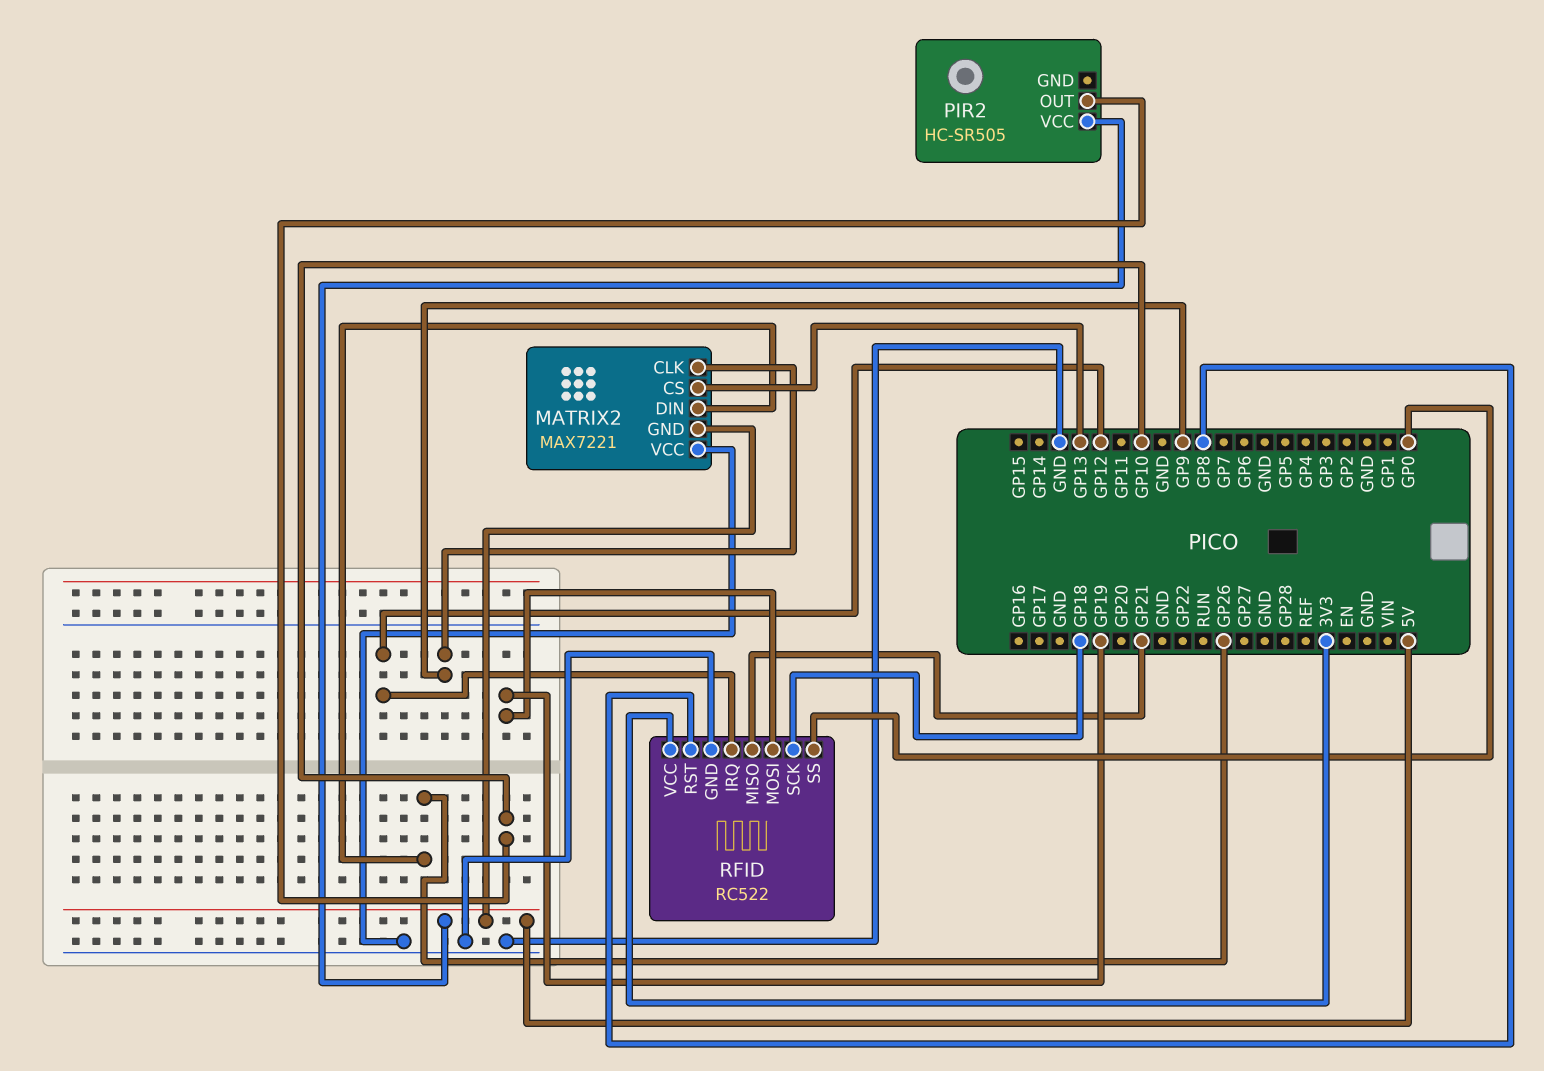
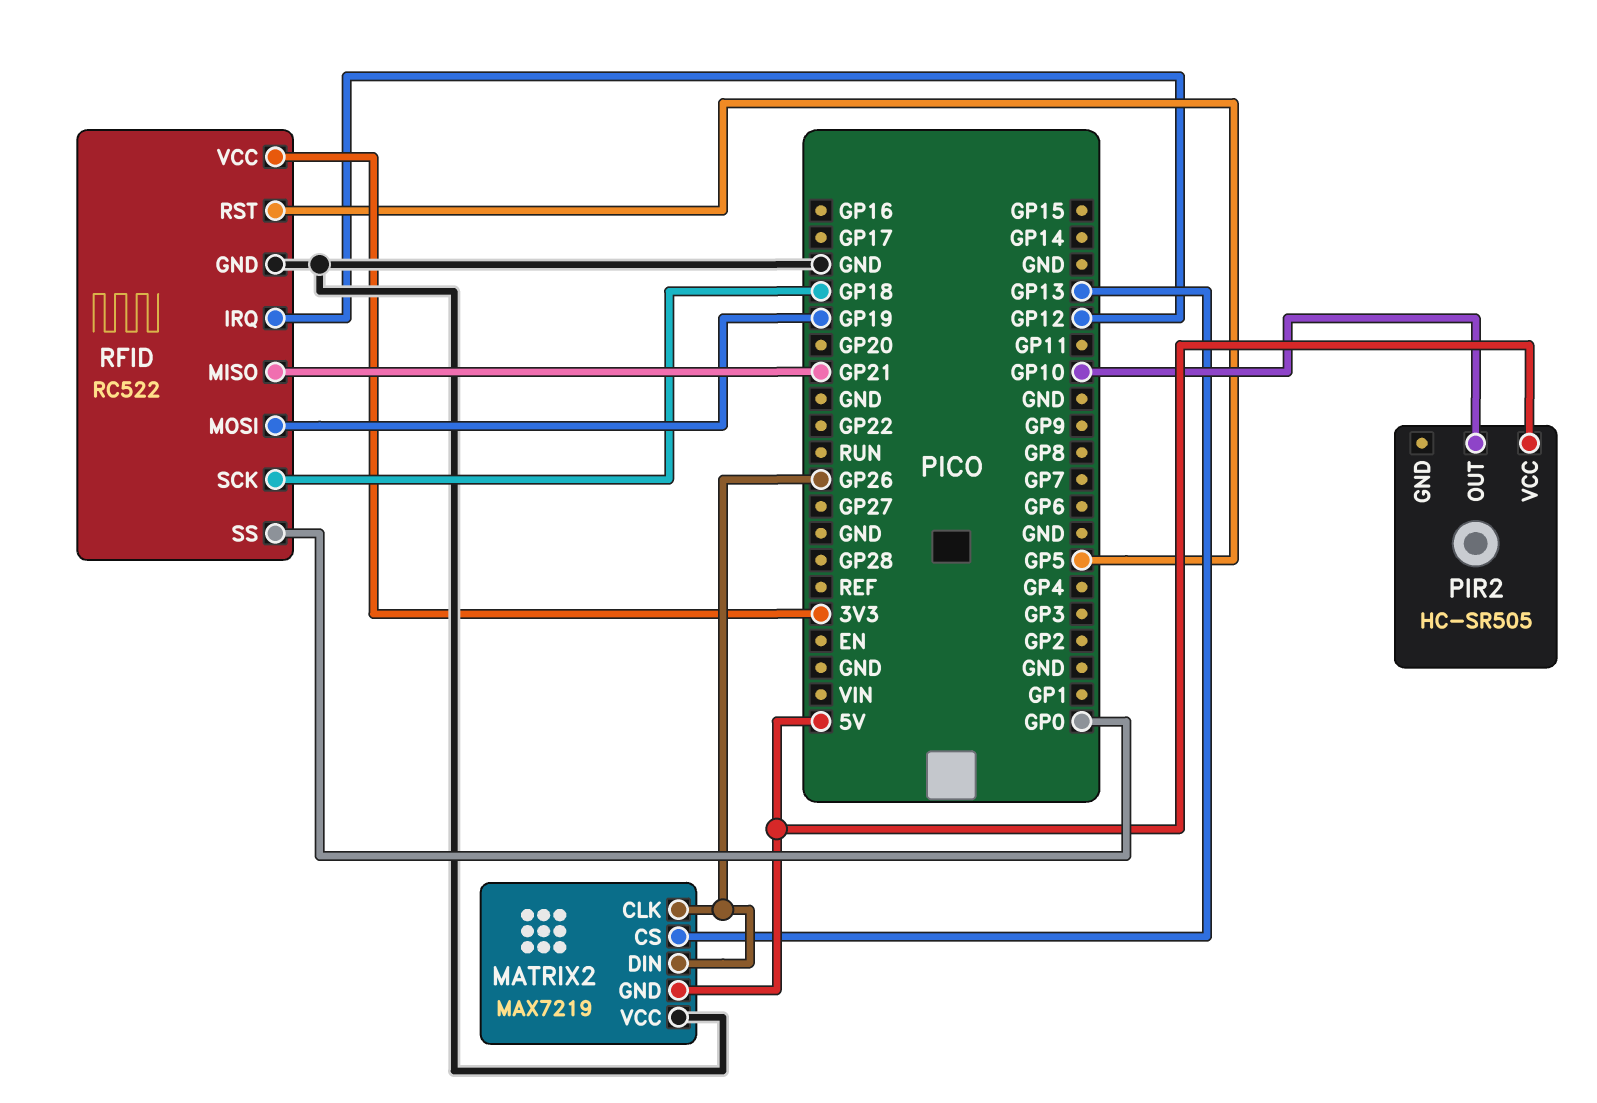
MATRIX2: MAX7221 -> MAX7219
MATRIX2 pin CLK: GP9 -> GP26
RFID pin RST: GP8 -> GP5

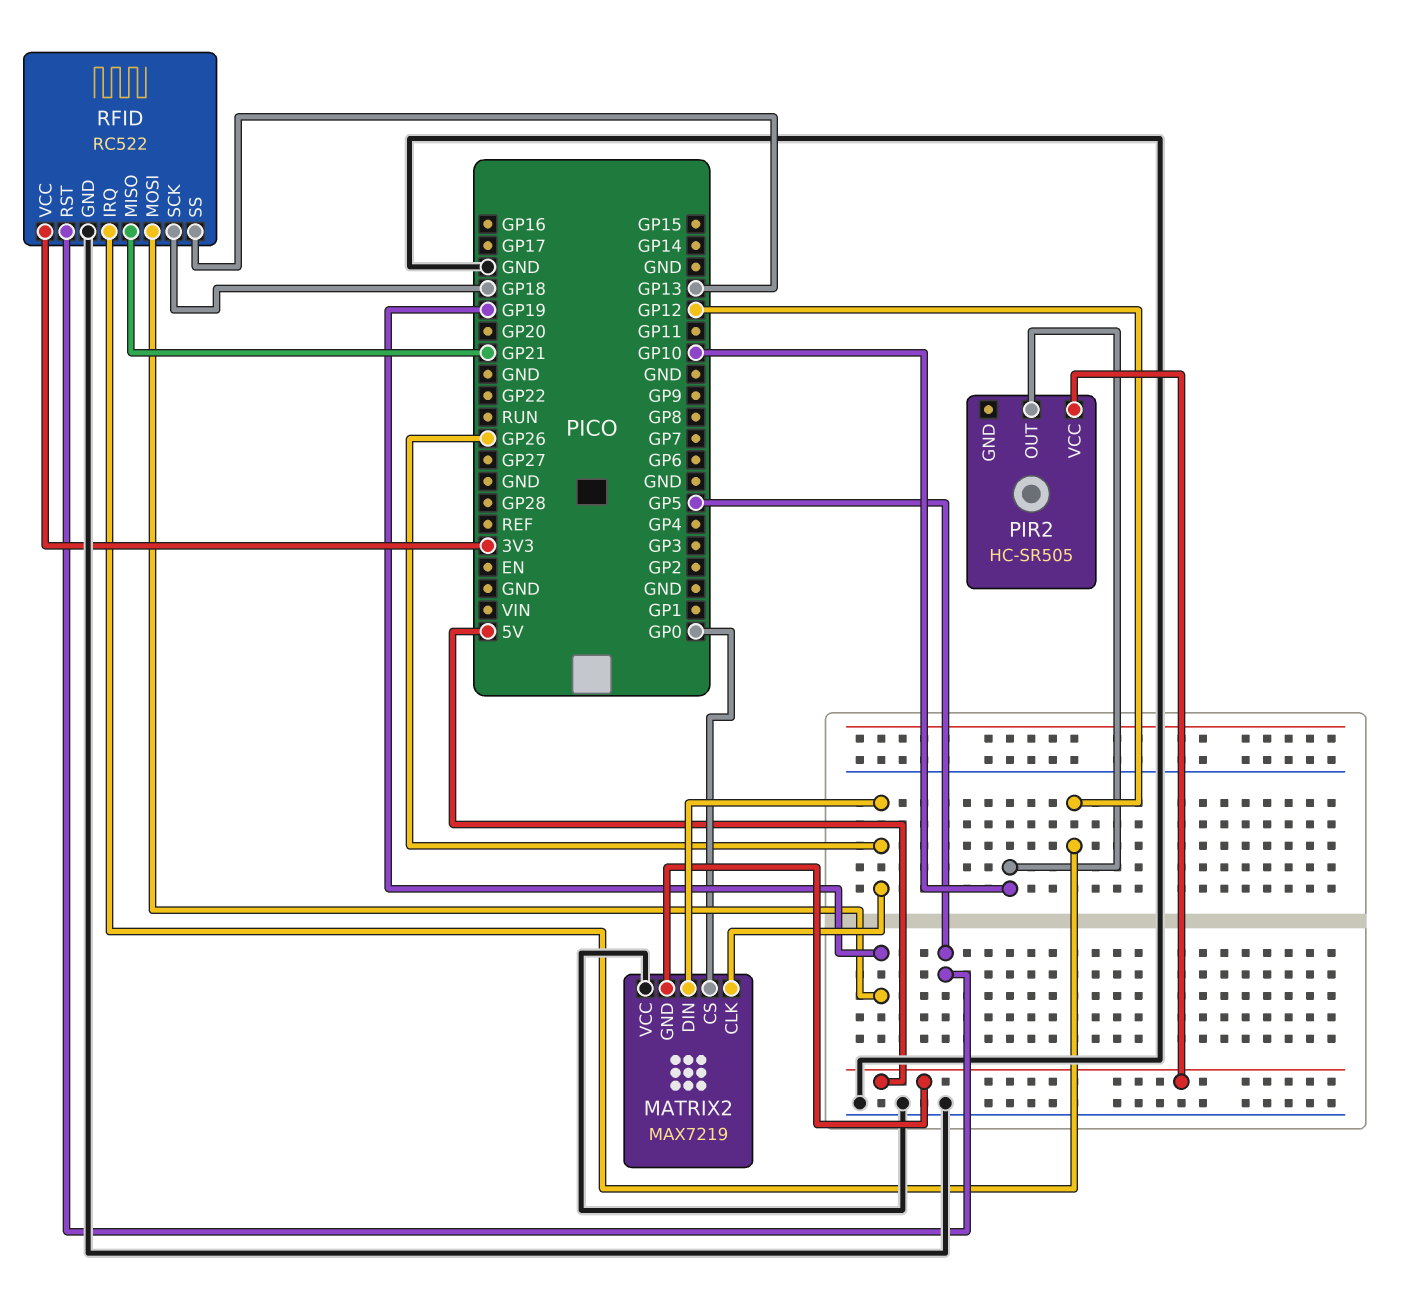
MATRIX2 pin CS: GP13 -> GP0
RFID pin SS: GP0 -> GP13

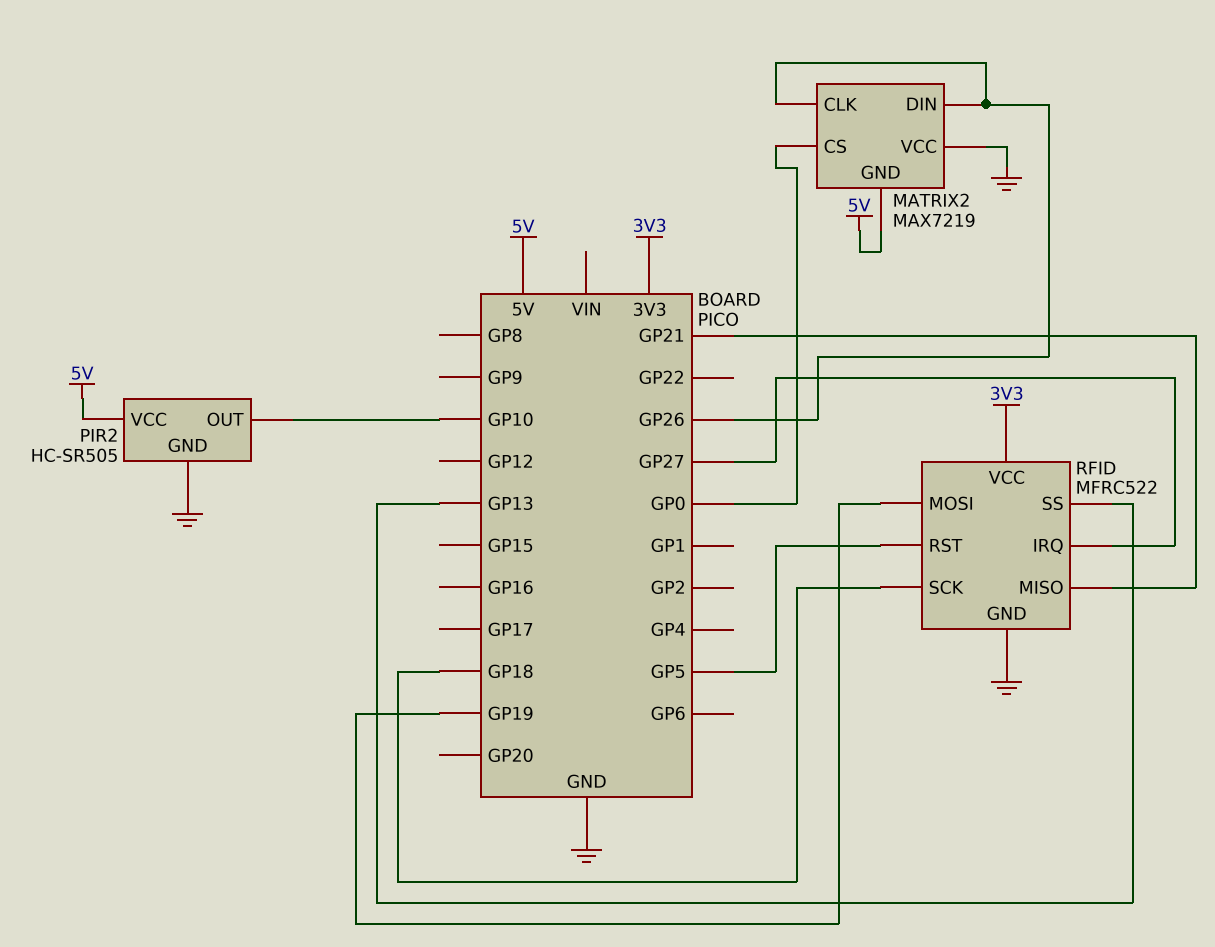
PIR2 pin GND: none -> GND
RFID: RC522 -> MFRC522
RFID pin IRQ: GP12 -> GP27

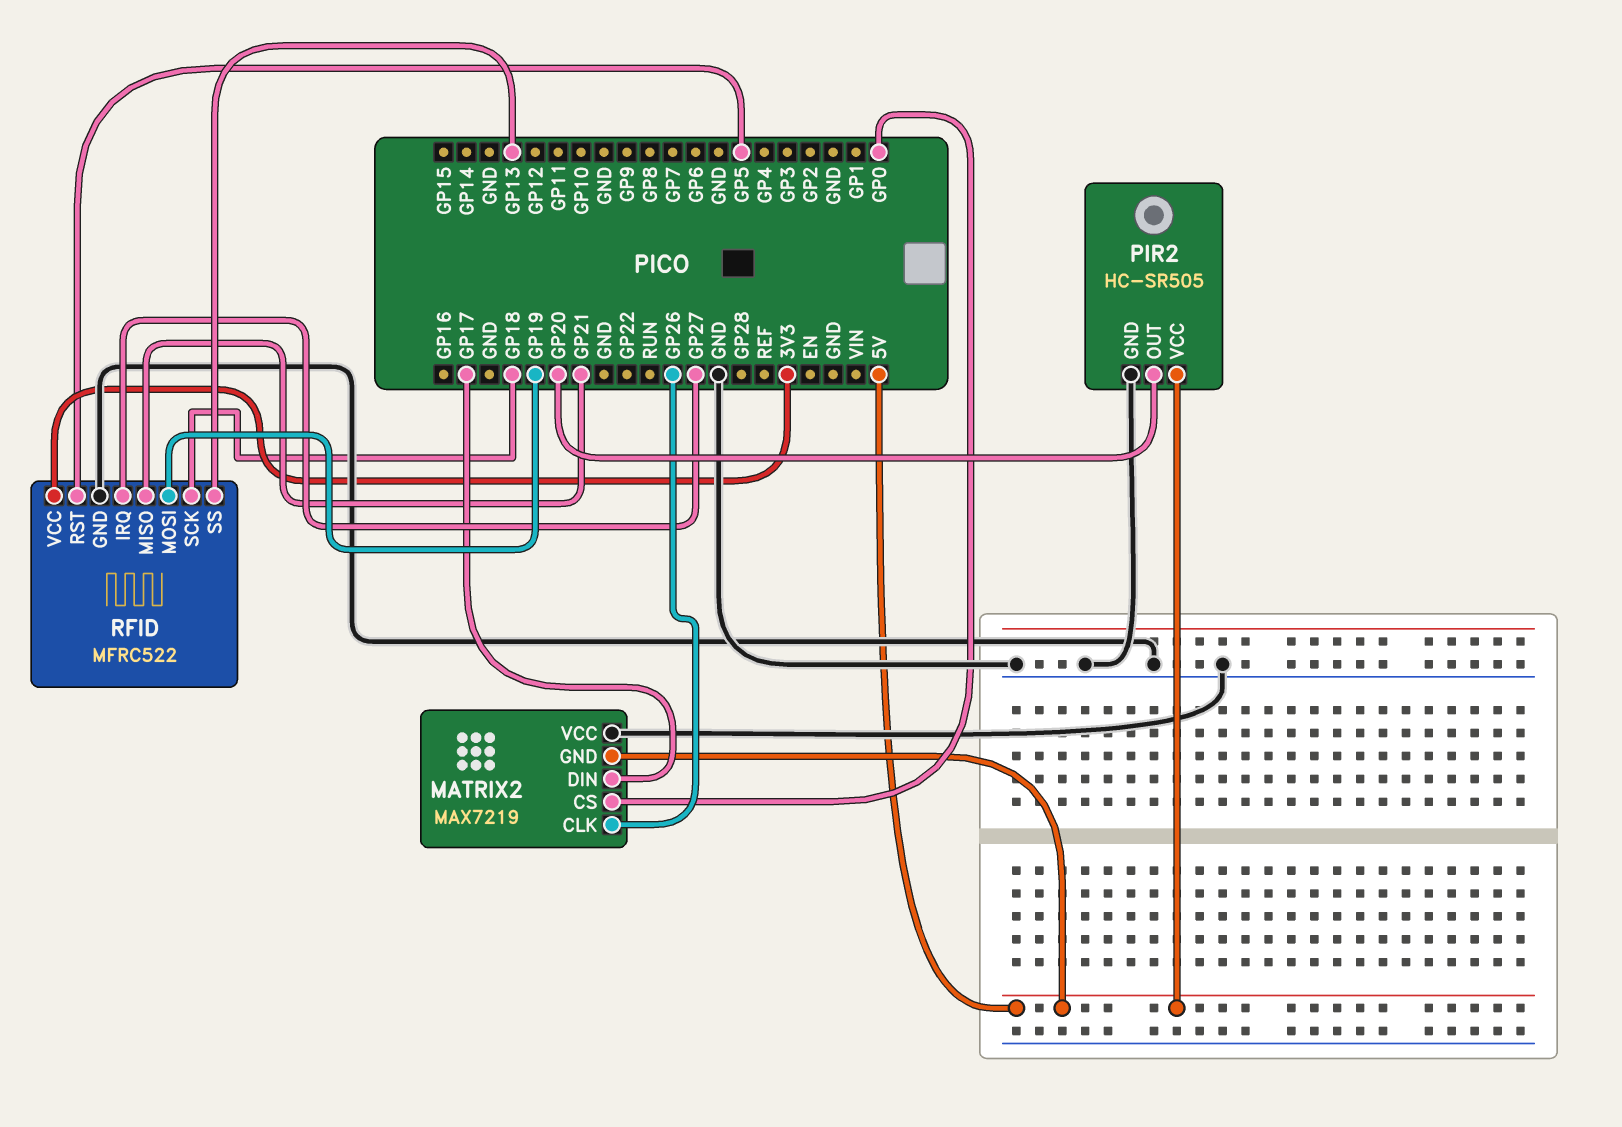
MATRIX2 pin DIN: GP26 -> GP17
PIR2 pin OUT: GP10 -> GP20

